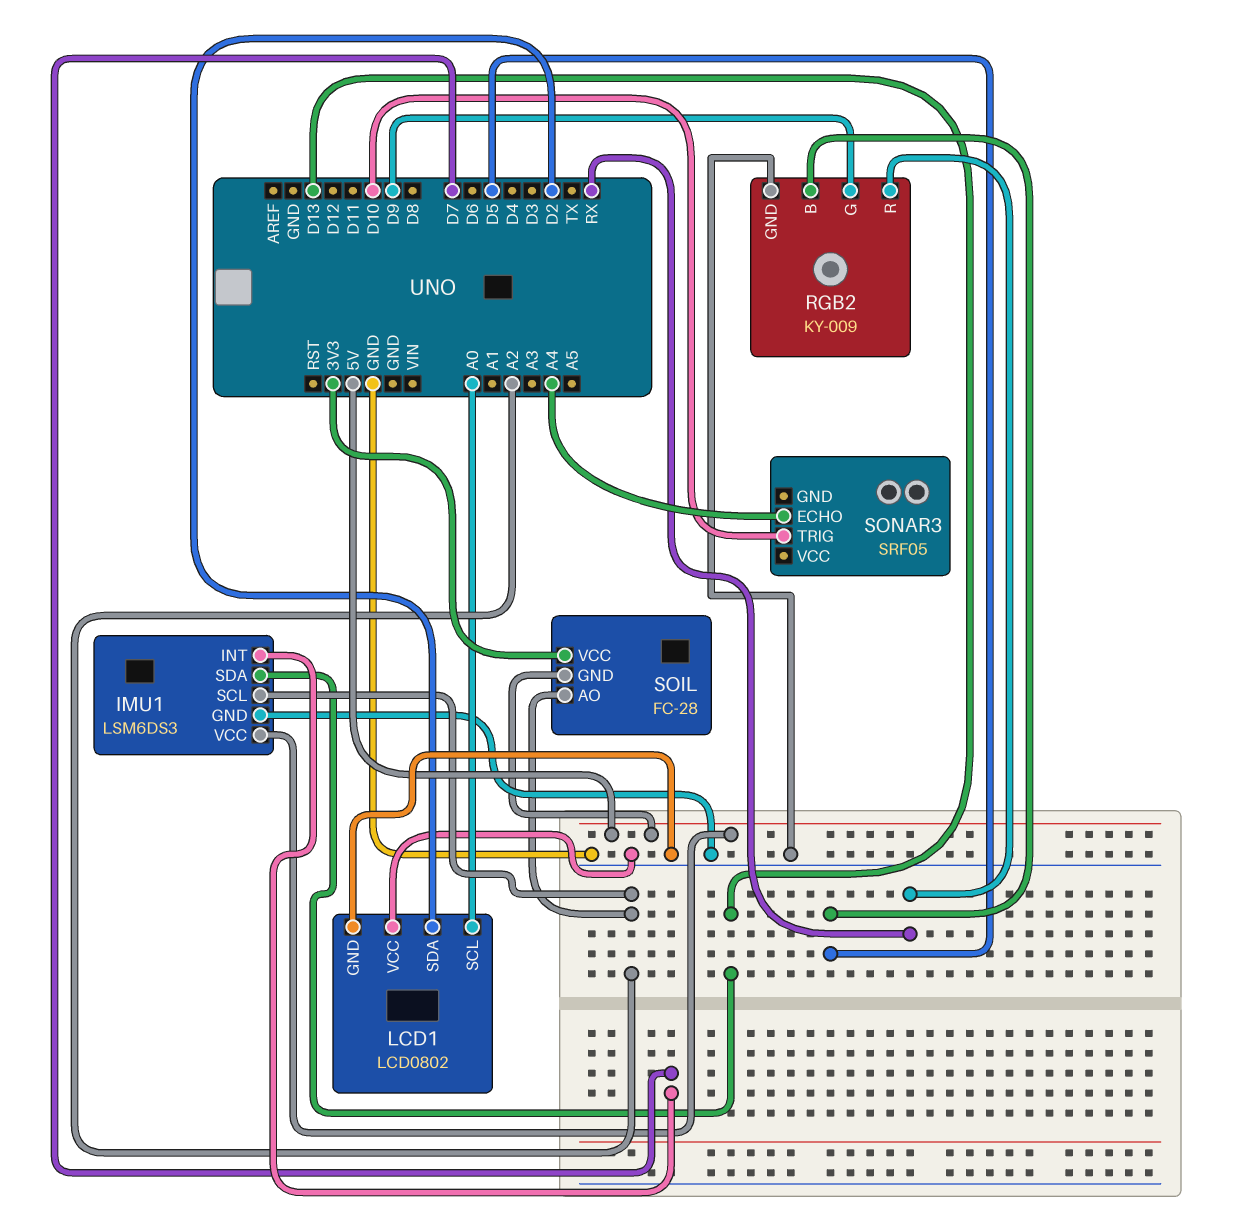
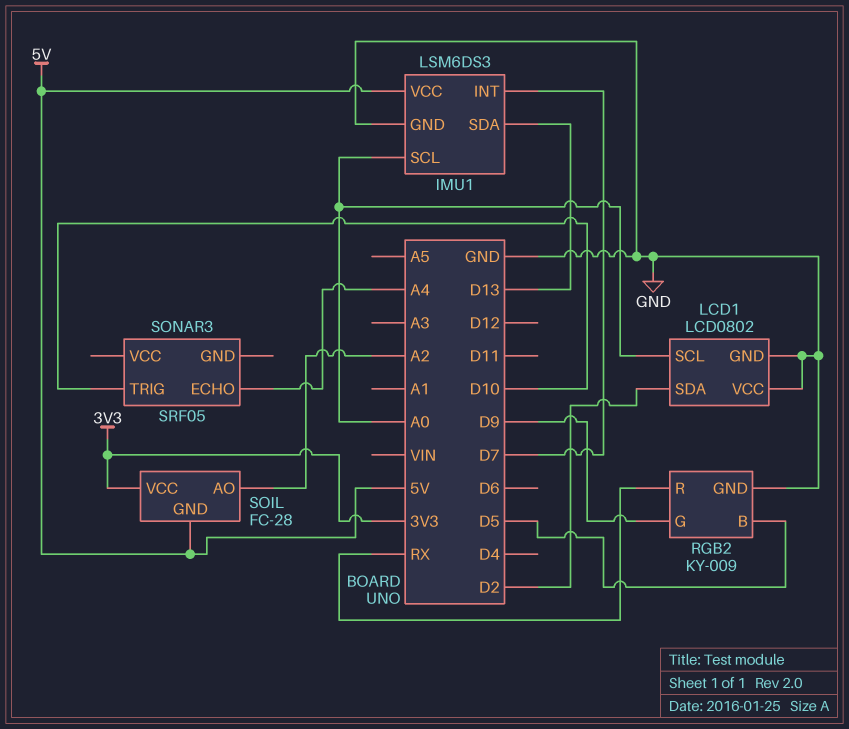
IMU1 pin SCL: A2 -> A0

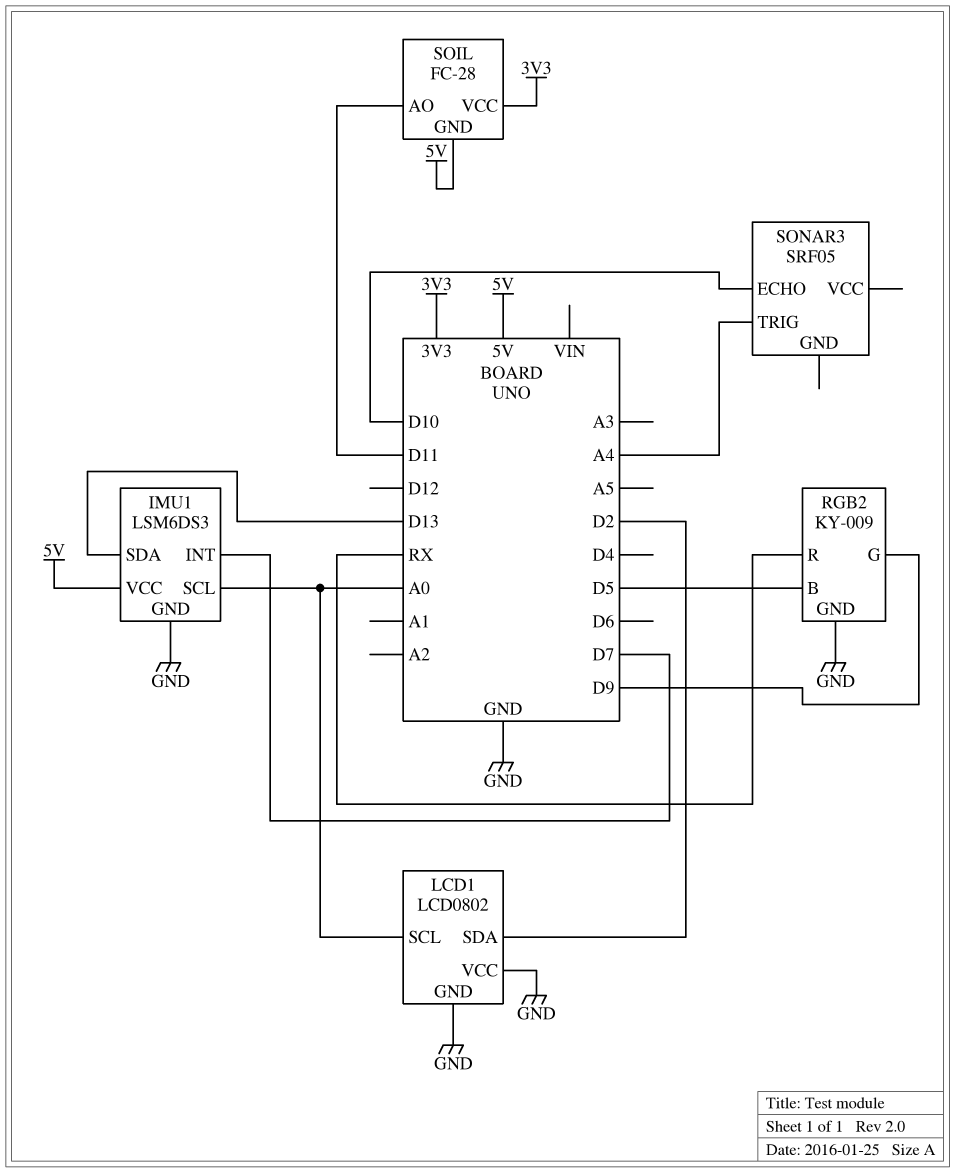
SOIL pin AO: A2 -> D11
SONAR3 pin ECHO: A4 -> D10
SONAR3 pin TRIG: D10 -> A4

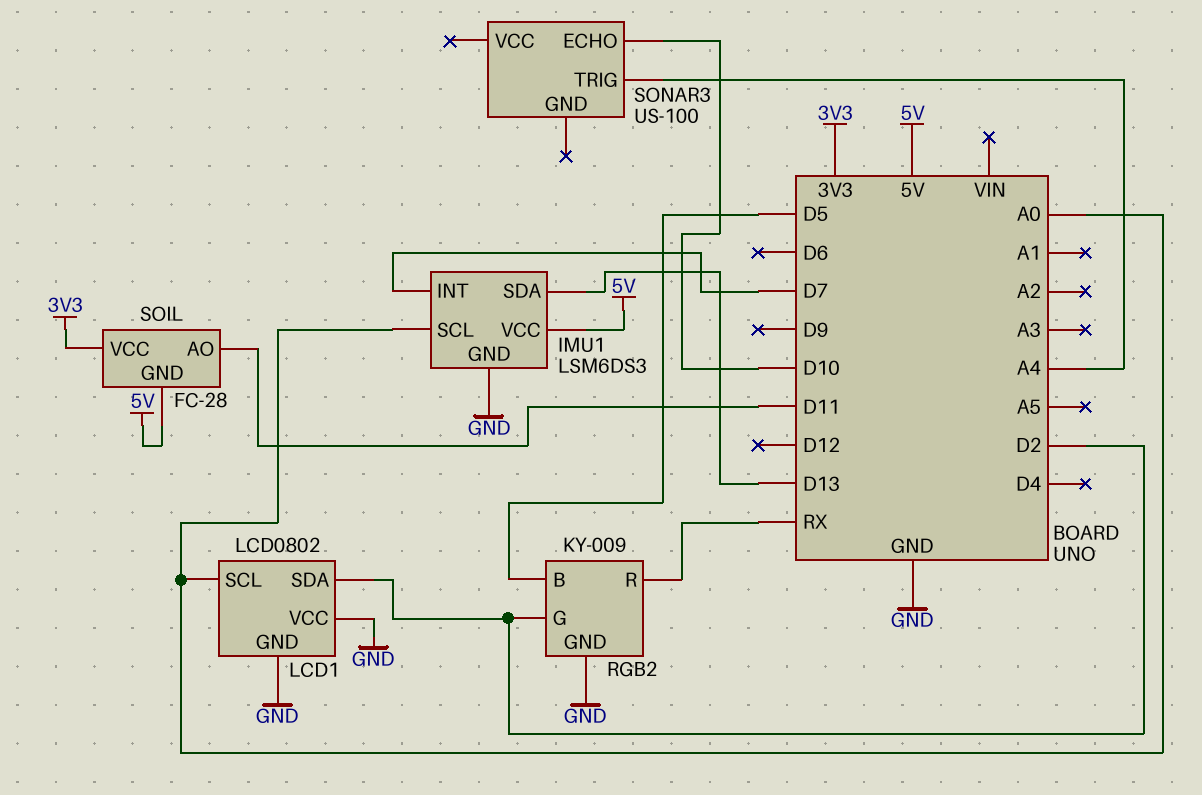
RGB2 pin G: D9 -> D2
SONAR3: SRF05 -> US-100

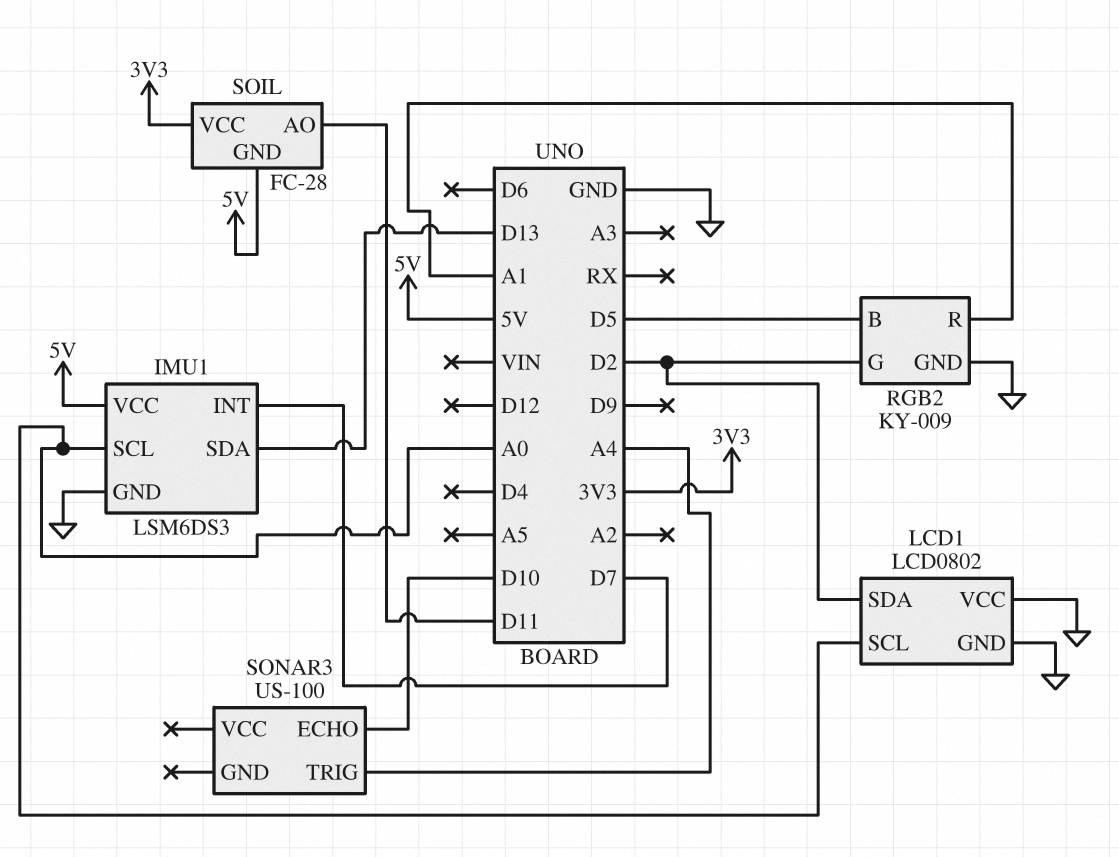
RGB2 pin R: RX -> A1

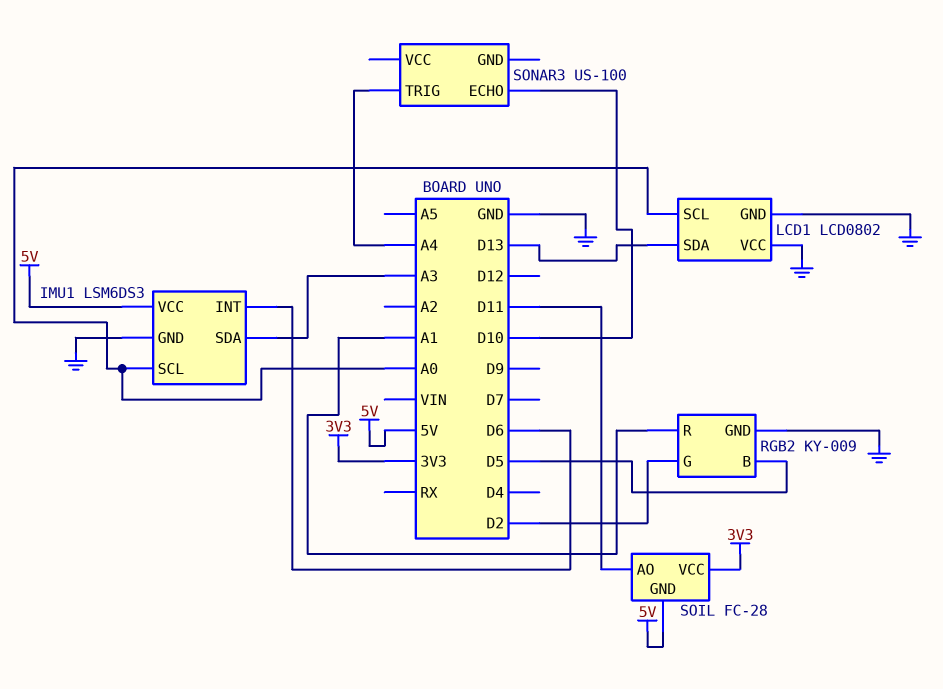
IMU1 pin INT: D7 -> D6
IMU1 pin SDA: D13 -> A3
LCD1 pin SDA: D2 -> D13

